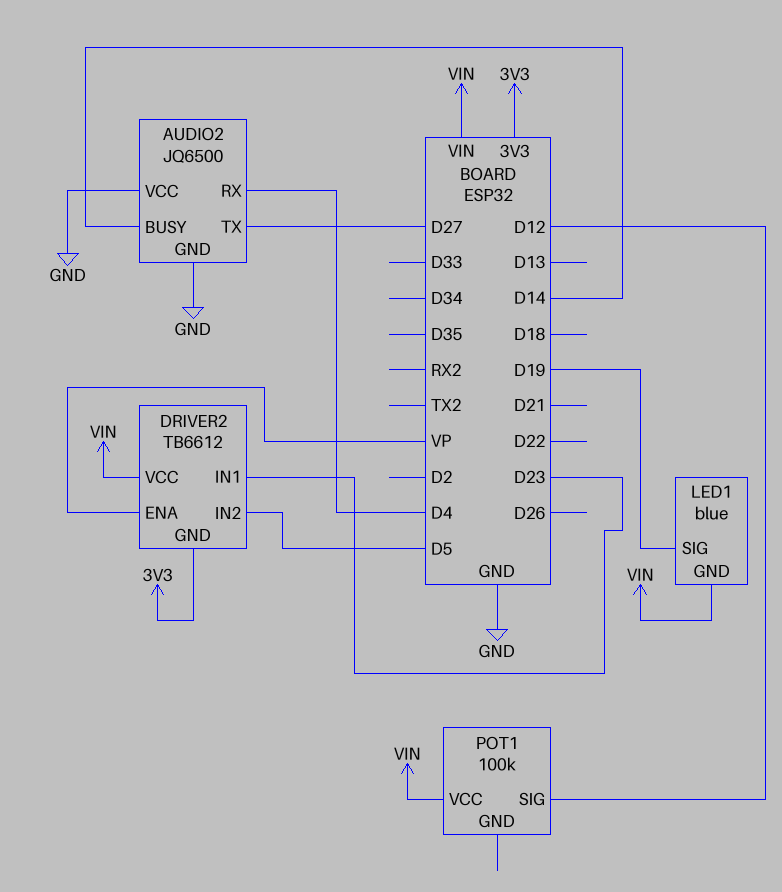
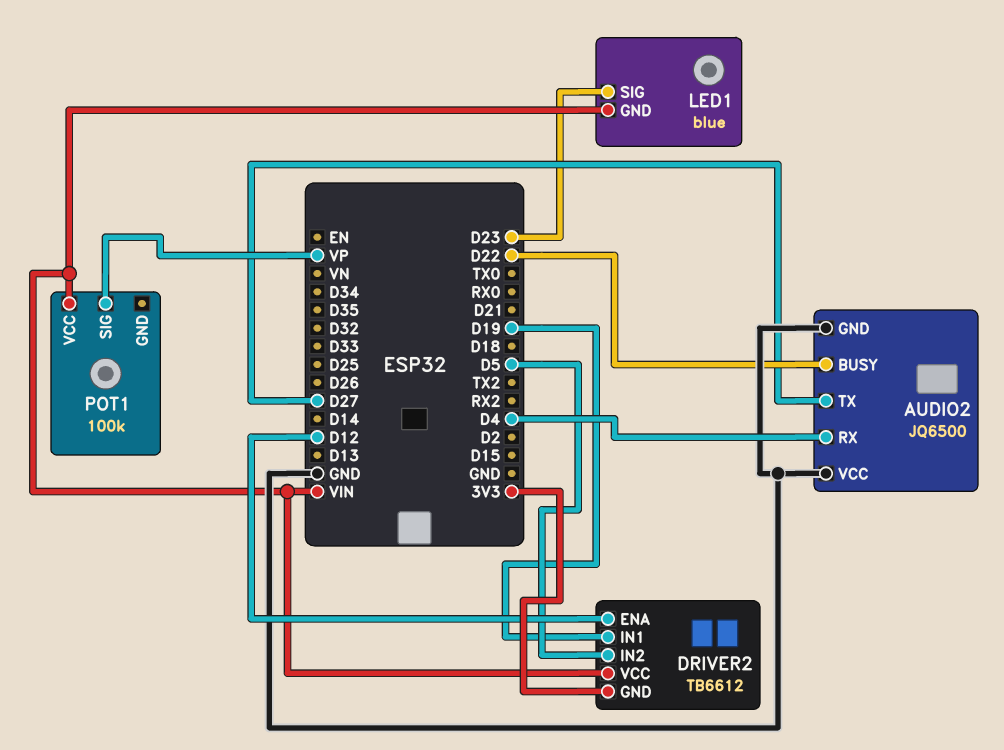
AUDIO2 pin BUSY: D14 -> D22
DRIVER2 pin ENA: VP -> D12
DRIVER2 pin IN1: D23 -> D19
LED1 pin SIG: D19 -> D23
POT1 pin SIG: D12 -> VP

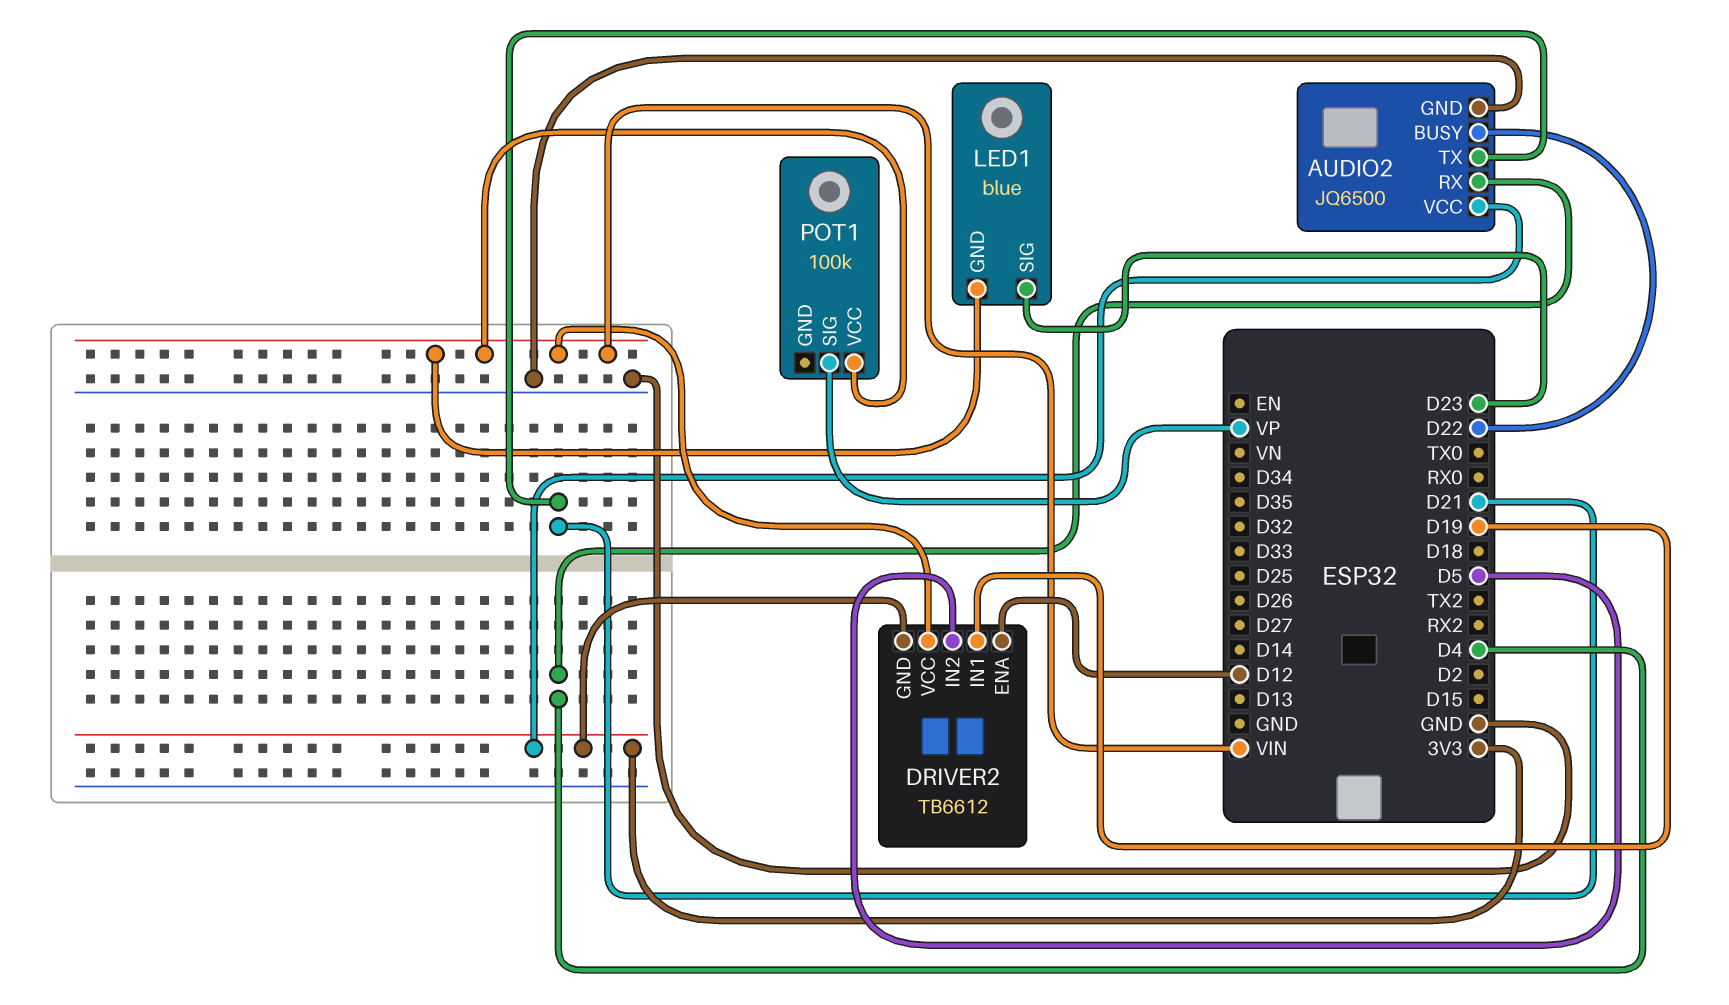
AUDIO2 pin TX: D27 -> D21
AUDIO2 pin VCC: GND -> 3V3

